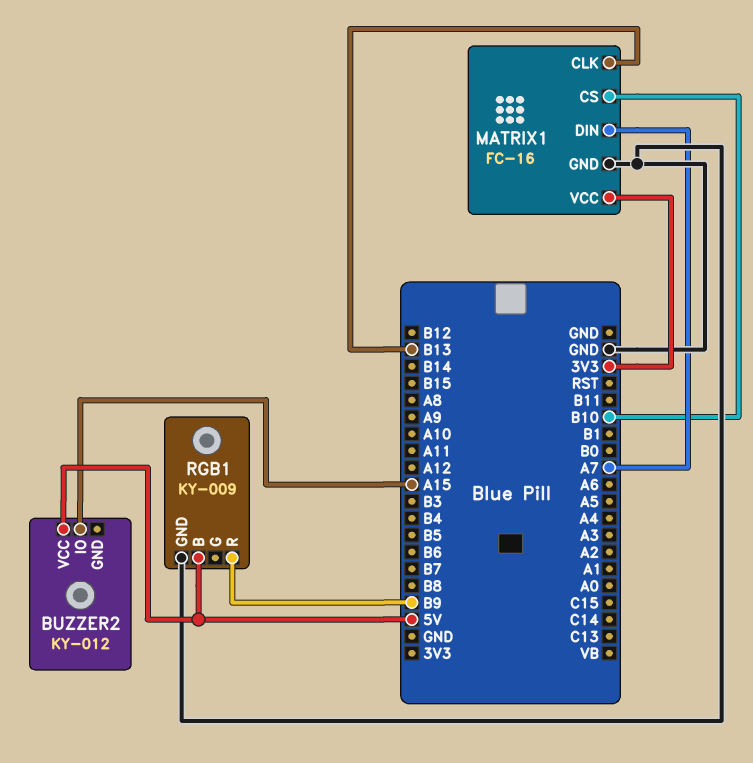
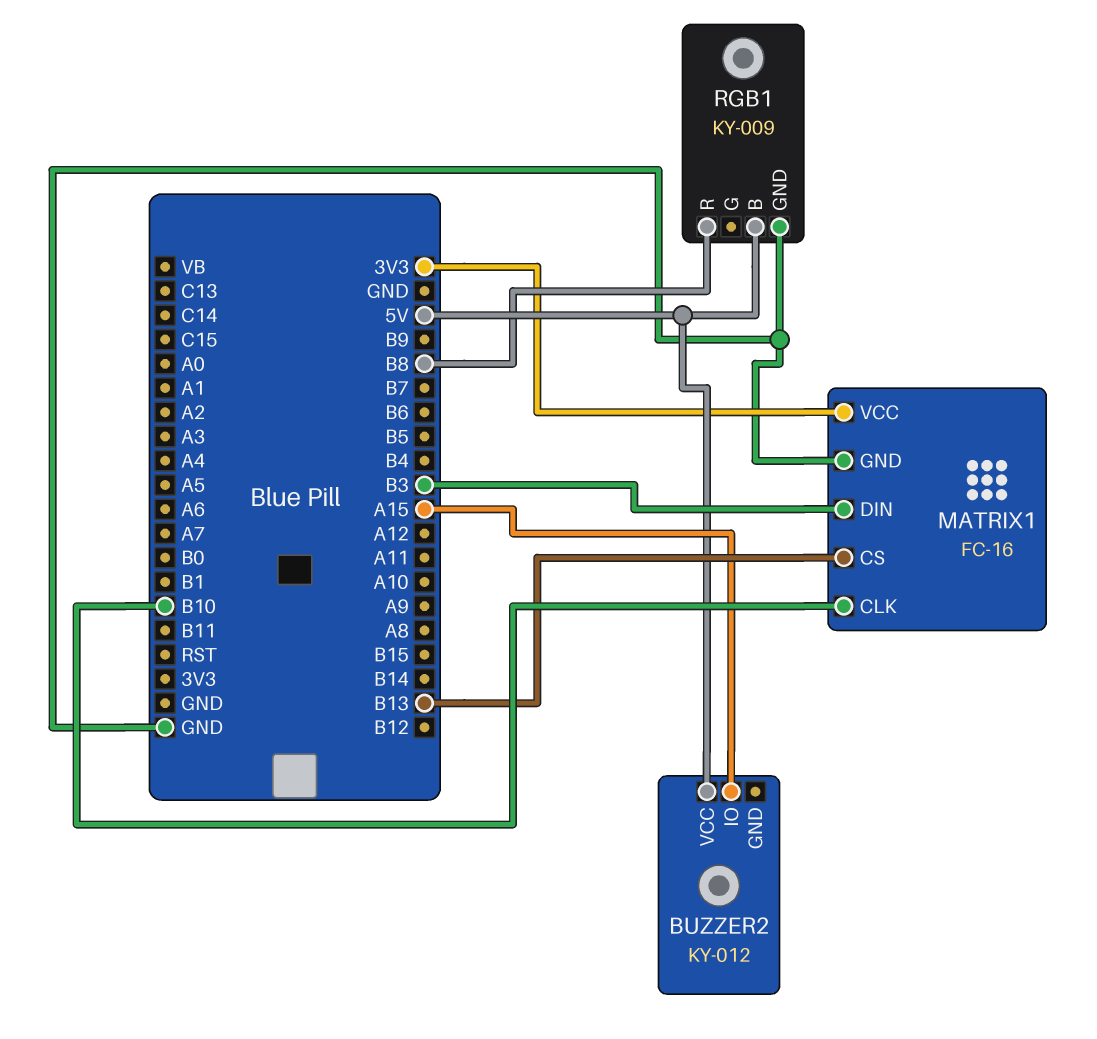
MATRIX1 pin CLK: B13 -> B10
MATRIX1 pin CS: B10 -> B13
MATRIX1 pin DIN: A7 -> B3
RGB1 pin R: B9 -> B8

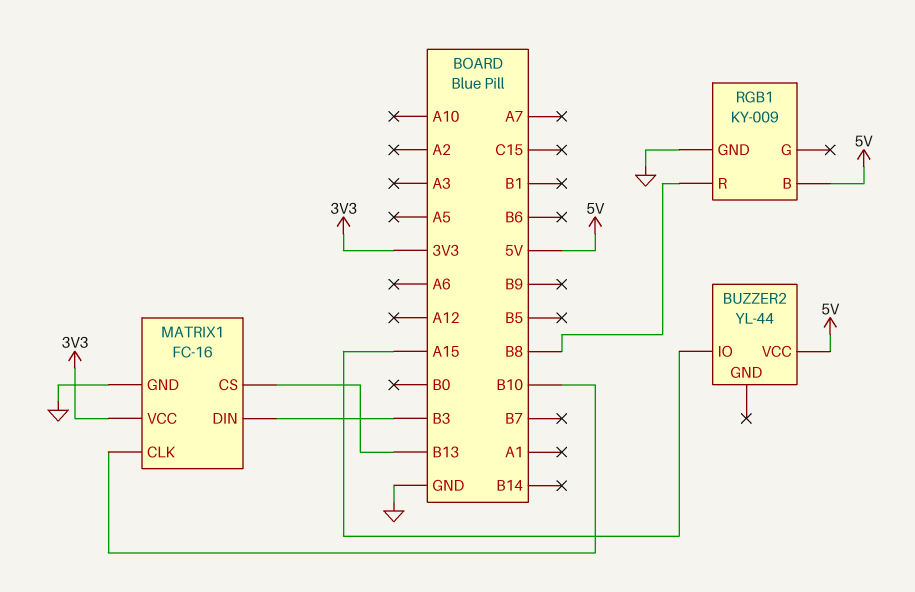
BUZZER2: KY-012 -> YL-44

